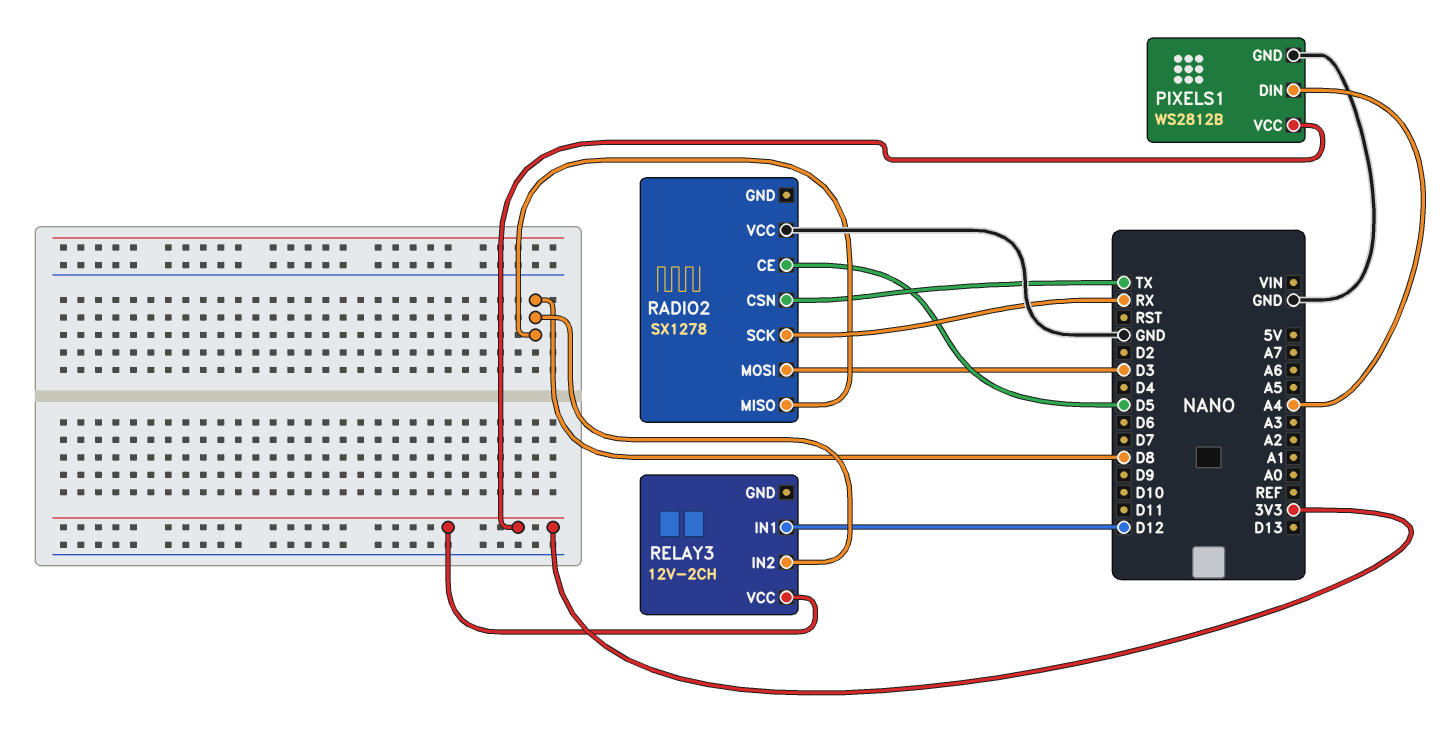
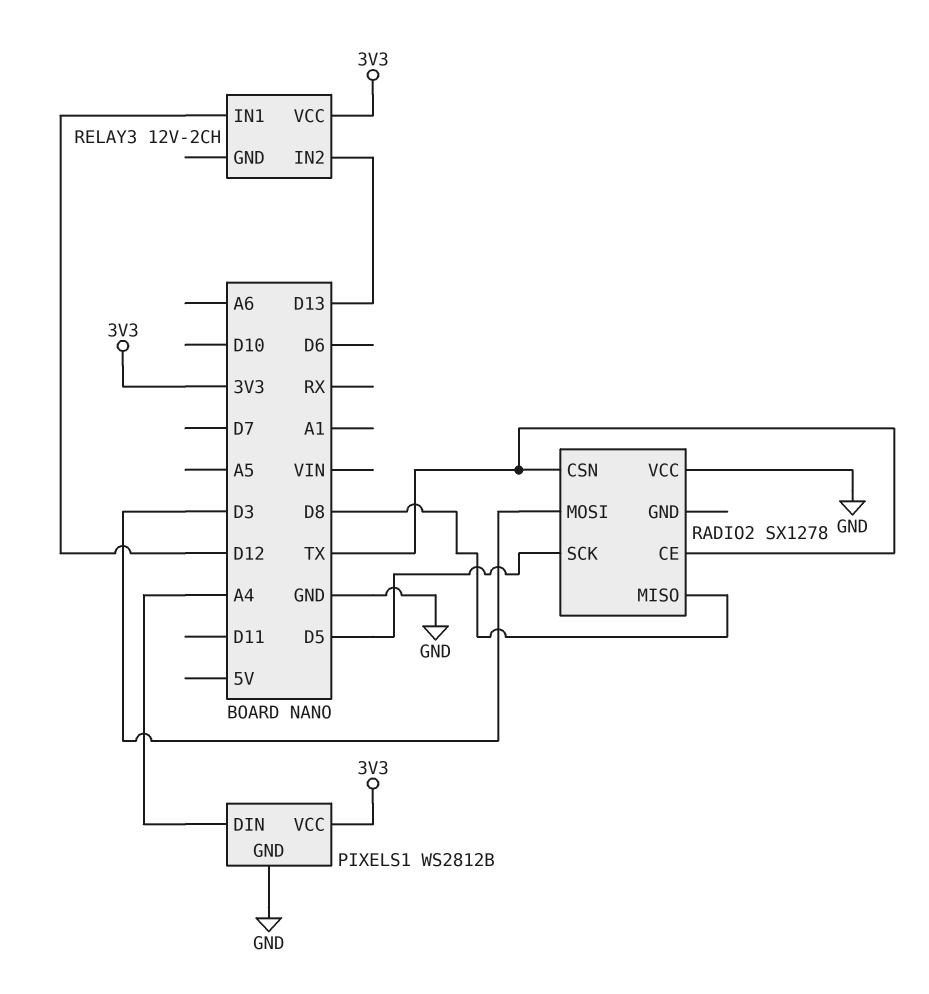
RADIO2 pin CE: D5 -> TX
RADIO2 pin SCK: RX -> D5
RELAY3 pin IN2: D8 -> D13

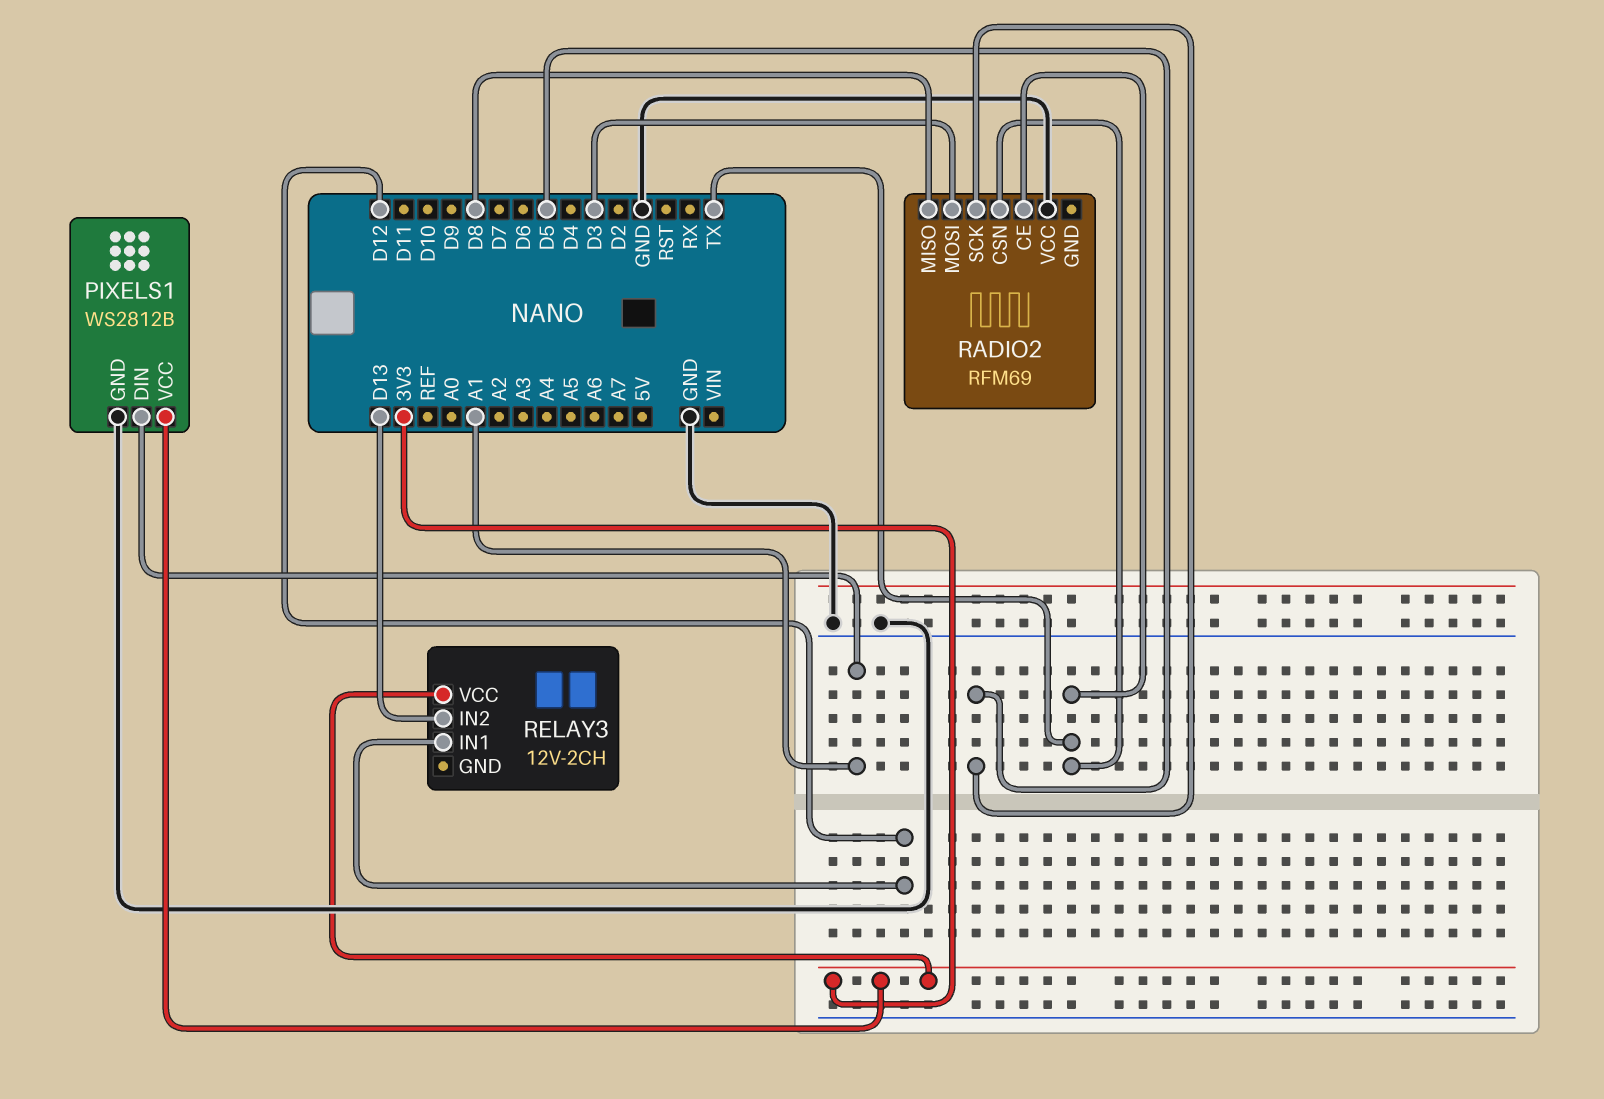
PIXELS1 pin DIN: A4 -> A1
RADIO2: SX1278 -> RFM69

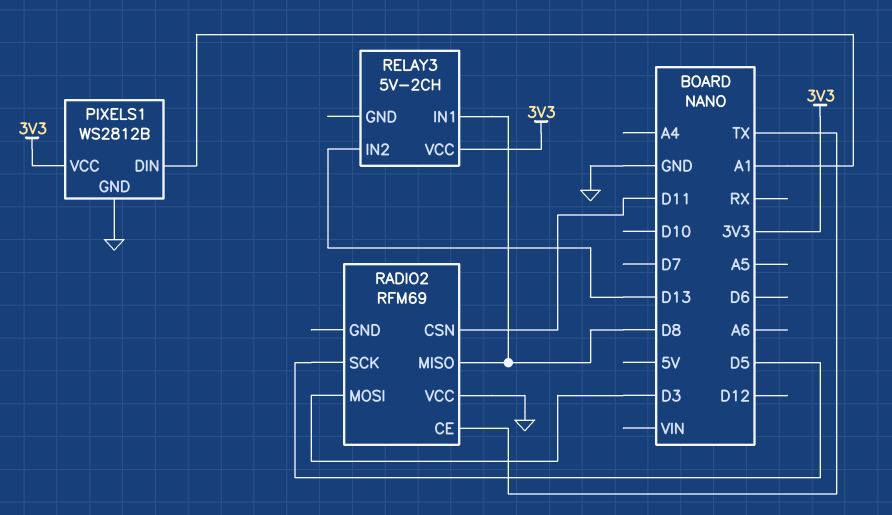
RADIO2 pin CSN: TX -> D11
RELAY3: 12V-2CH -> 5V-2CH
RELAY3 pin IN1: D12 -> D8

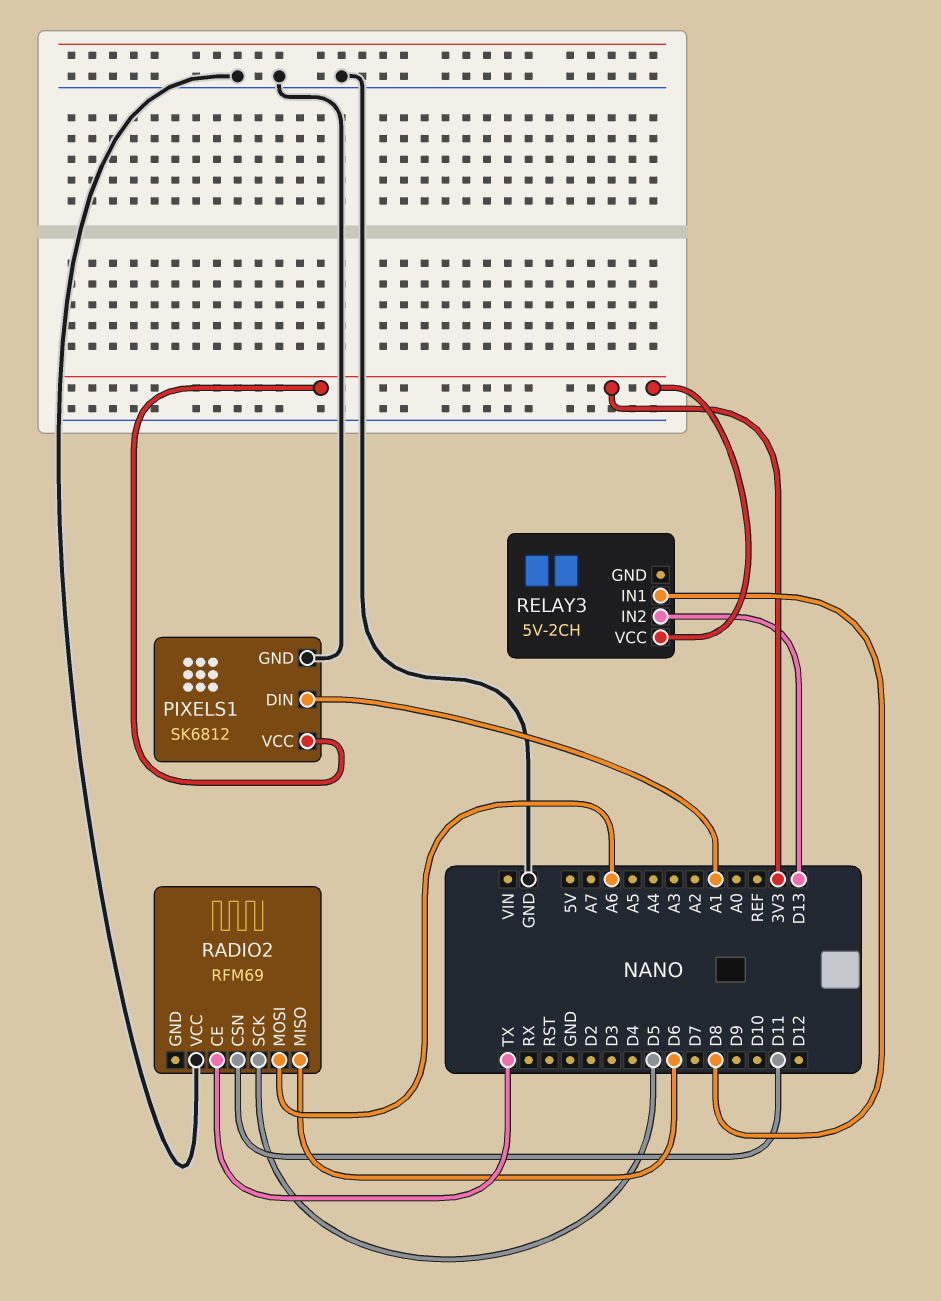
PIXELS1: WS2812B -> SK6812
RADIO2 pin MISO: D8 -> D6
RADIO2 pin MOSI: D3 -> A6

